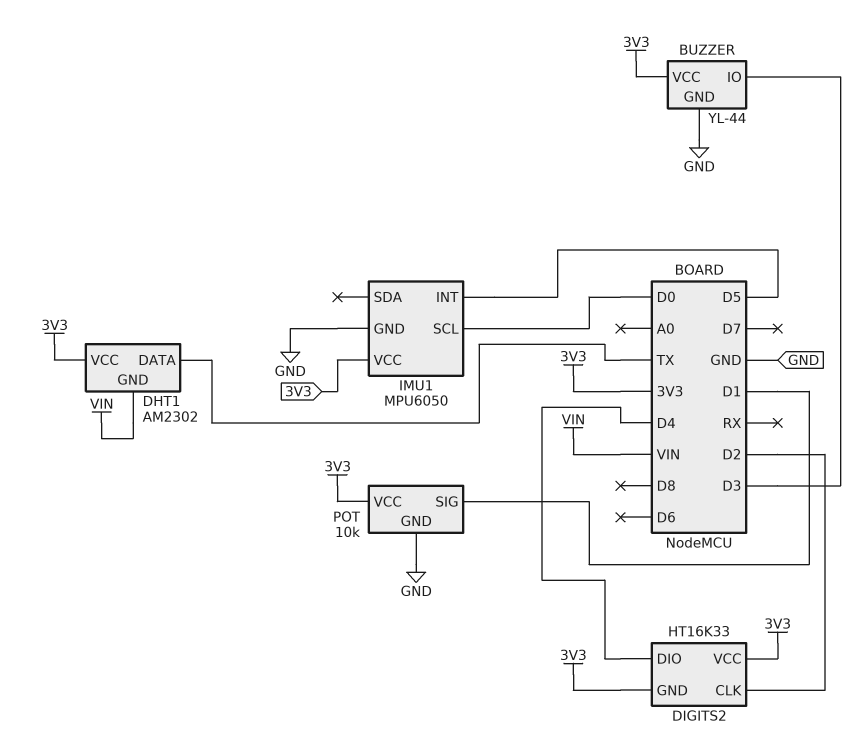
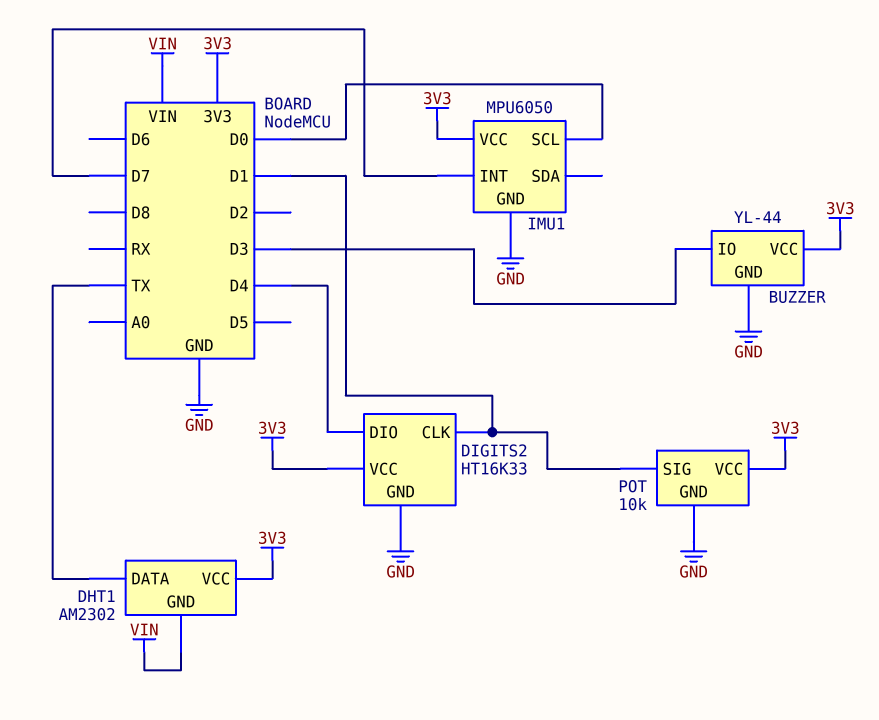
DIGITS2 pin CLK: D2 -> D1
DIGITS2 pin GND: 3V3 -> GND
IMU1 pin INT: D5 -> D7

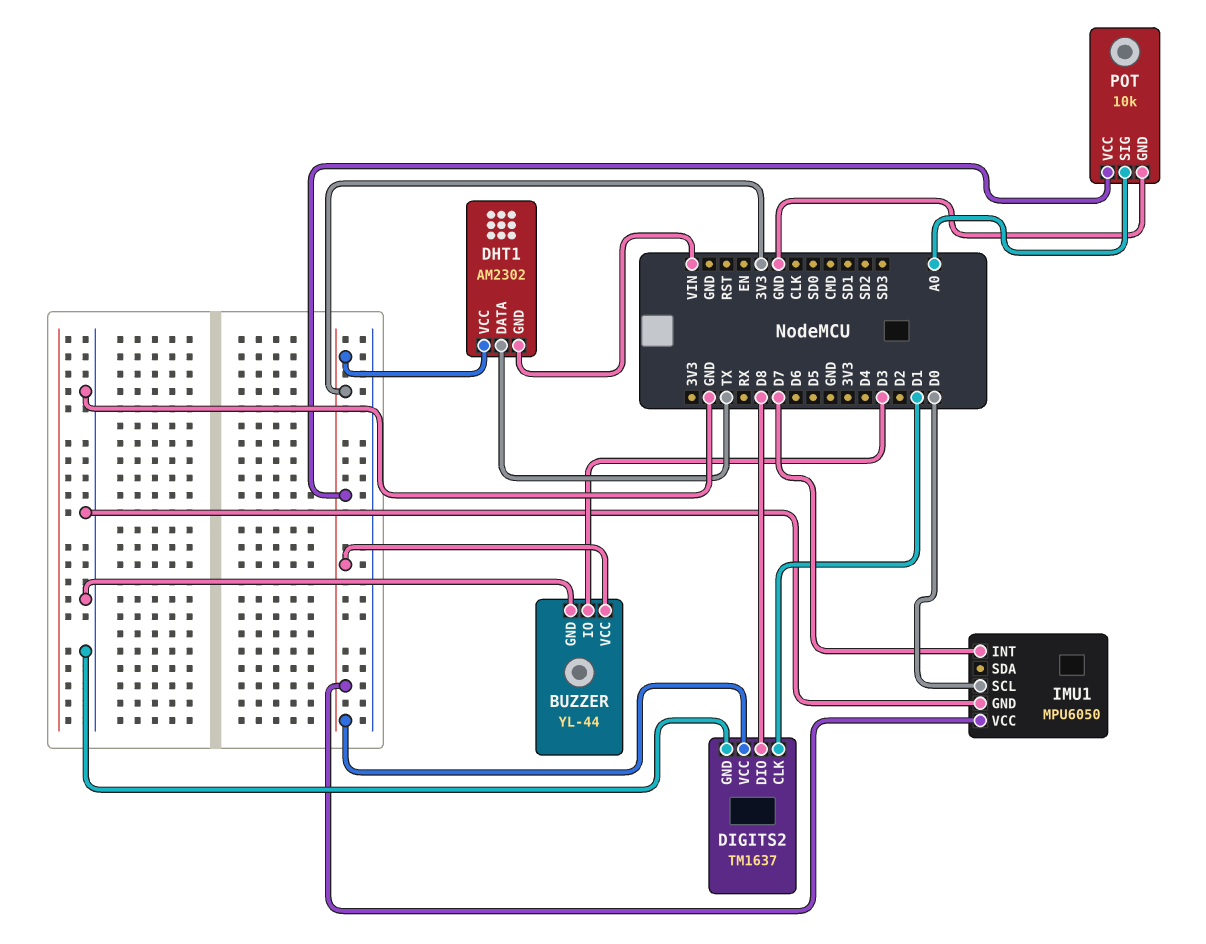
DIGITS2: HT16K33 -> TM1637
DIGITS2 pin DIO: D4 -> D8
POT pin SIG: D1 -> A0

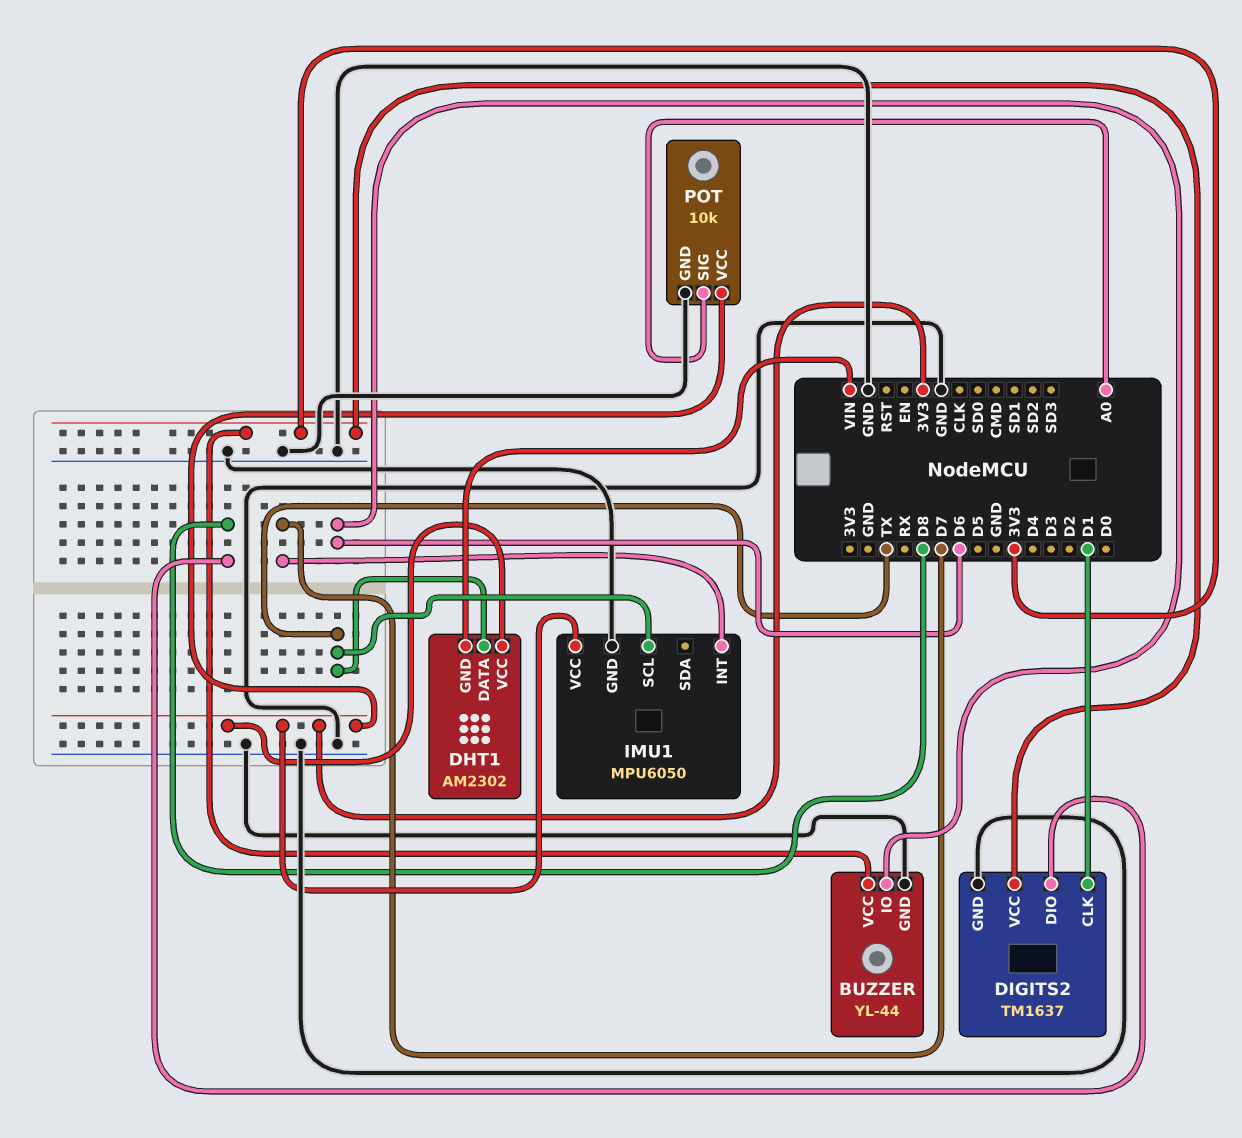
BUZZER pin IO: D3 -> D6
IMU1 pin SCL: D0 -> TX

